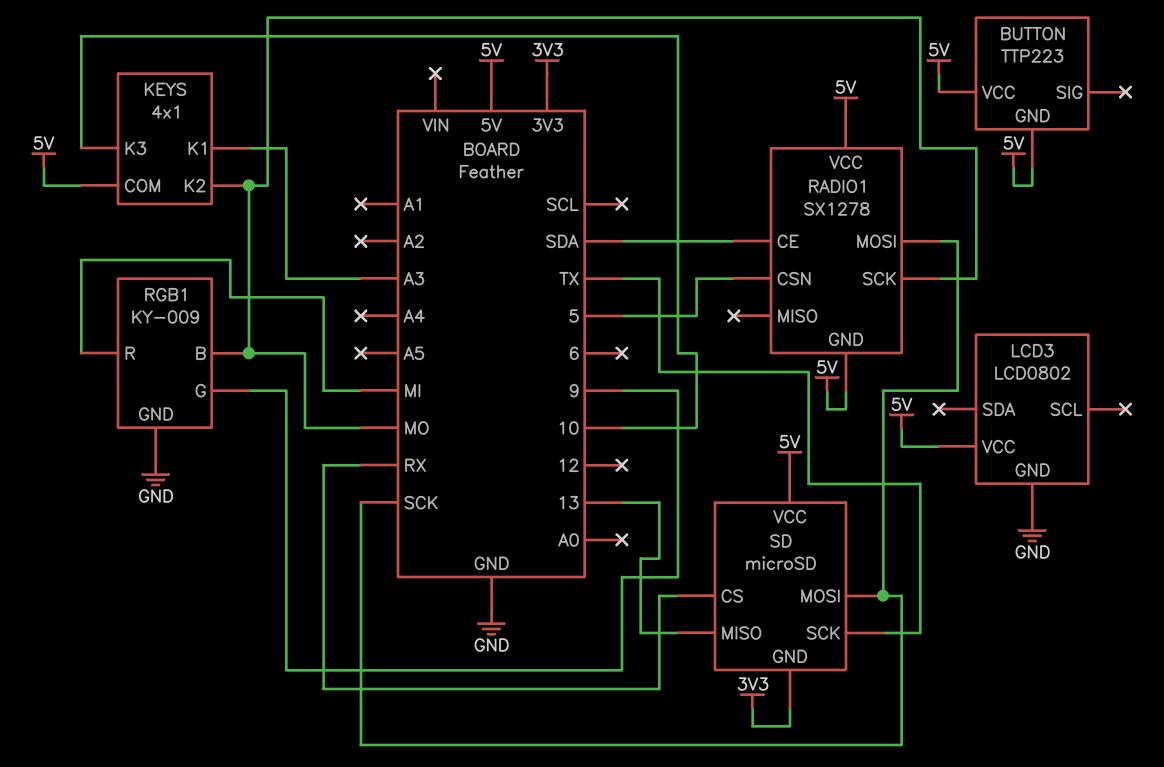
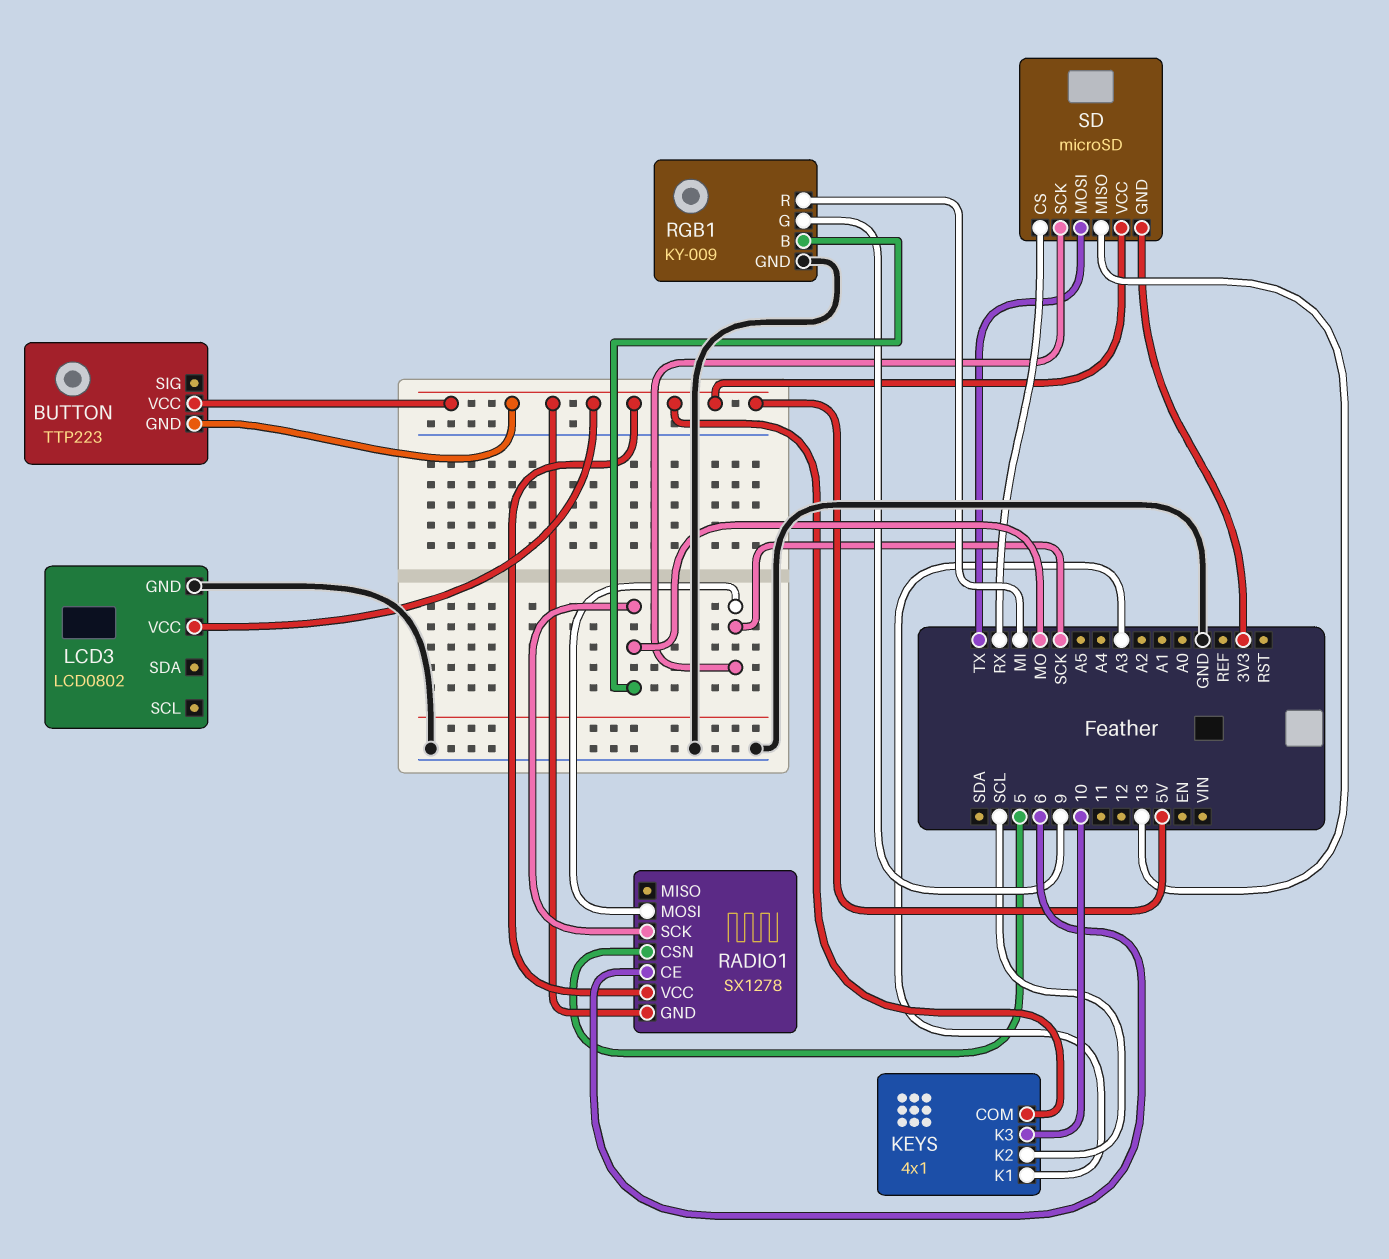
KEYS pin K2: MO -> SCL
RADIO1 pin CE: SDA -> 6
SD pin MOSI: SCK -> TX
SD pin SCK: TX -> SCK

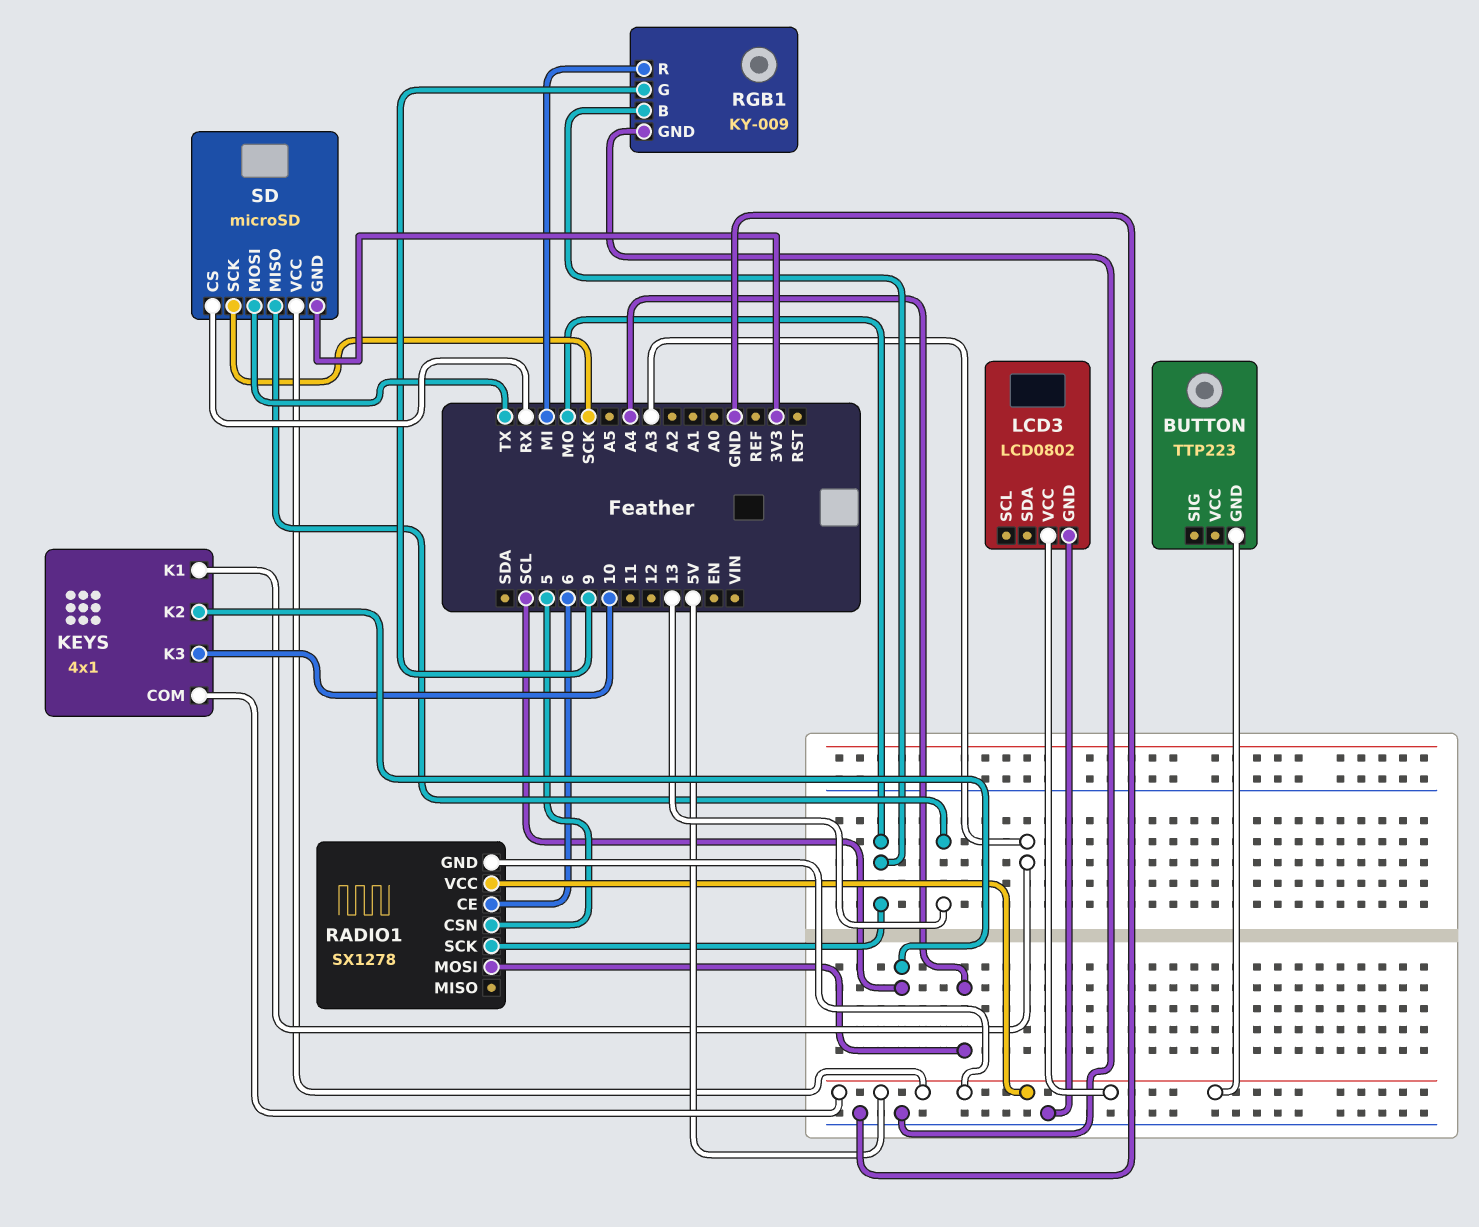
BUTTON pin VCC: 5V -> none
RADIO1 pin MOSI: SCK -> A4

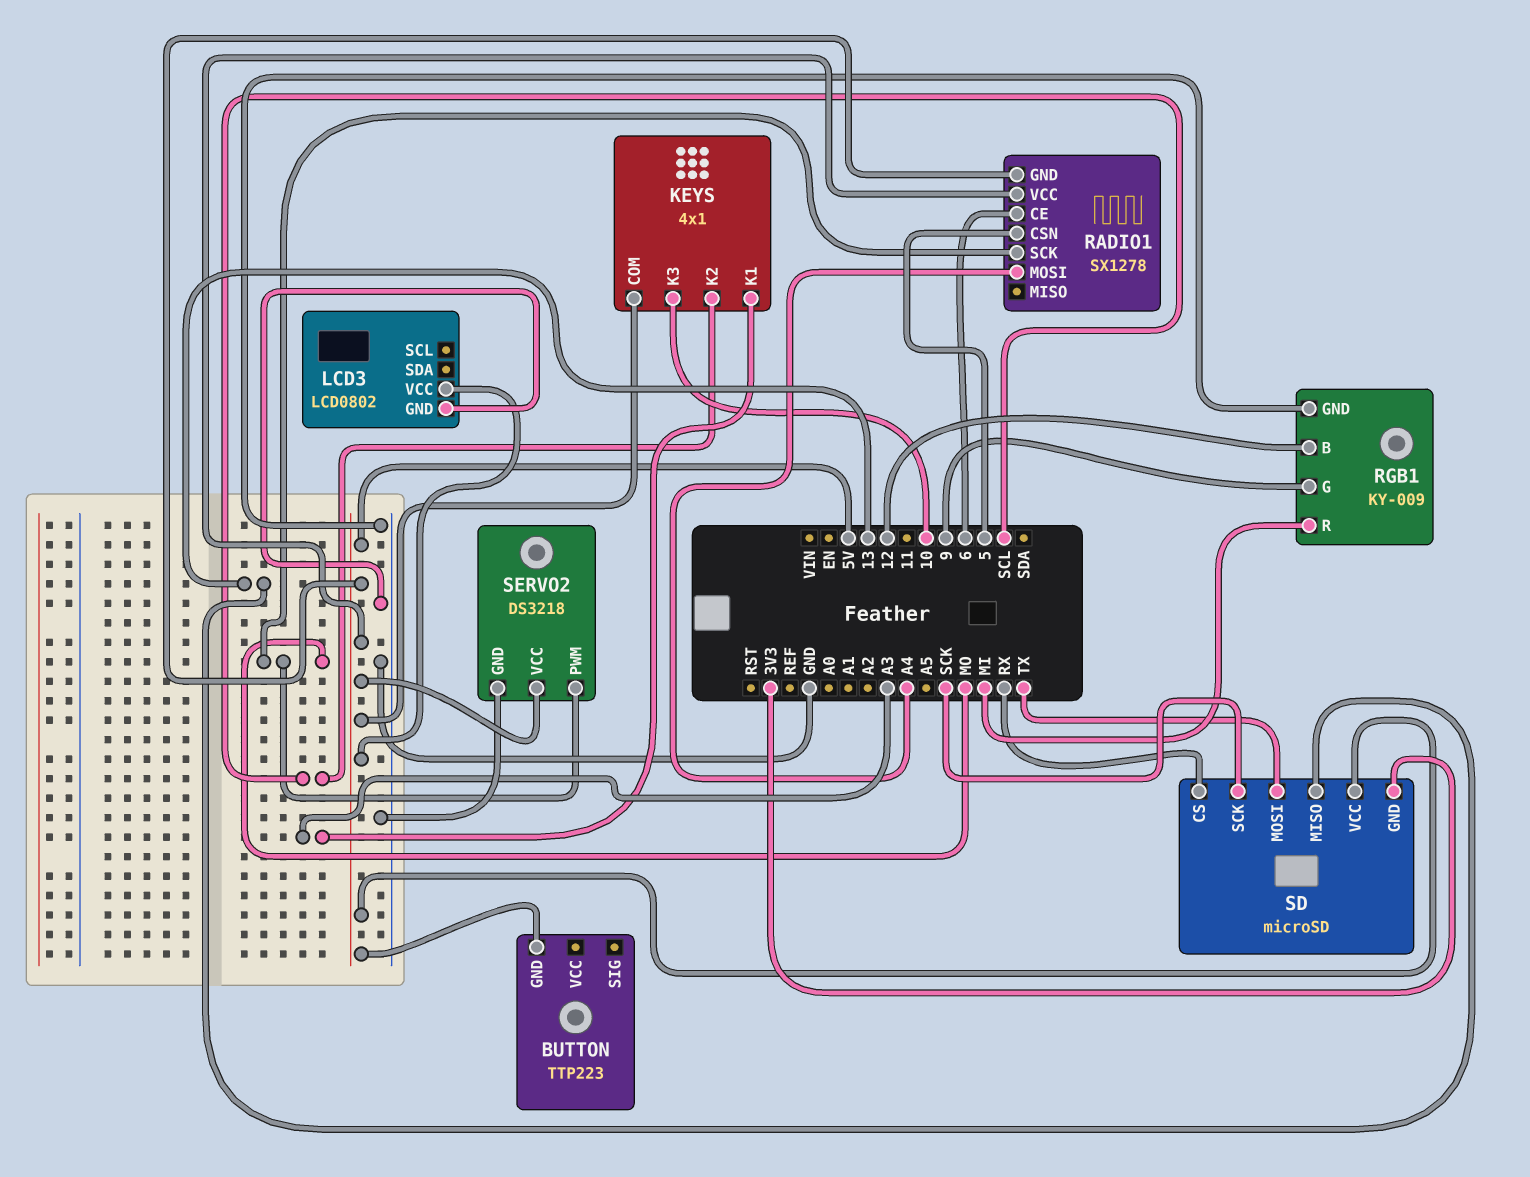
RGB1 pin B: MO -> 12
SERVO2: none -> DS3218
SERVO2 pin GND: none -> GND
SERVO2 pin PWM: none -> MO
SERVO2 pin VCC: none -> 5V

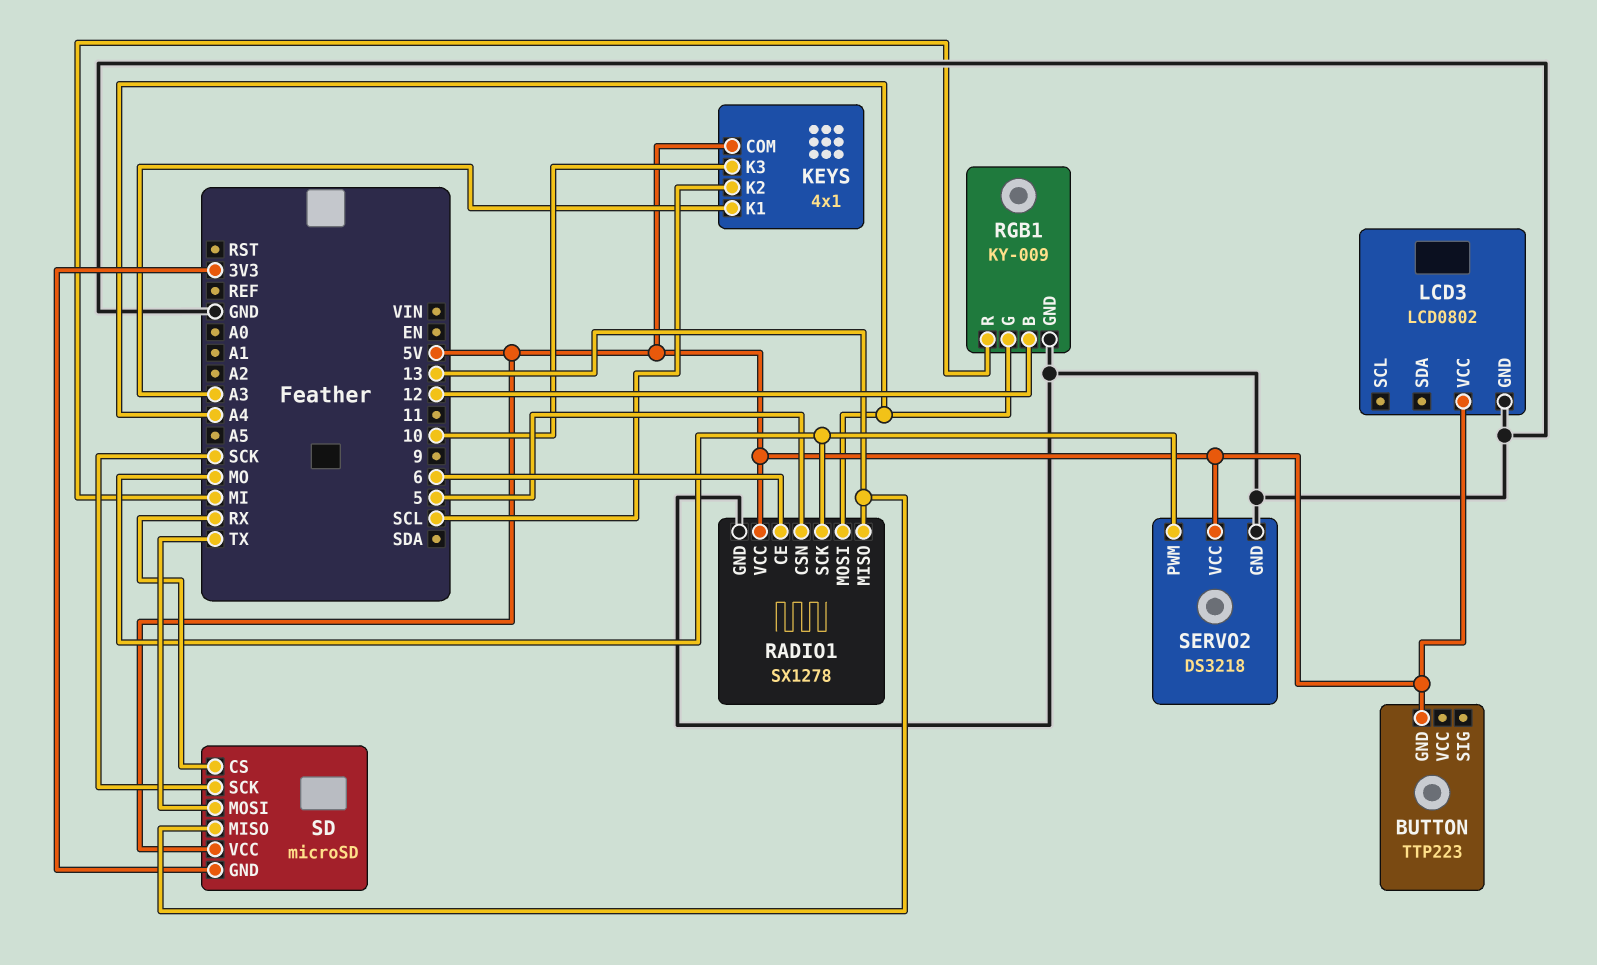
RADIO1 pin GND: 5V -> GND
RADIO1 pin MISO: none -> 13
RGB1 pin G: 9 -> A4

